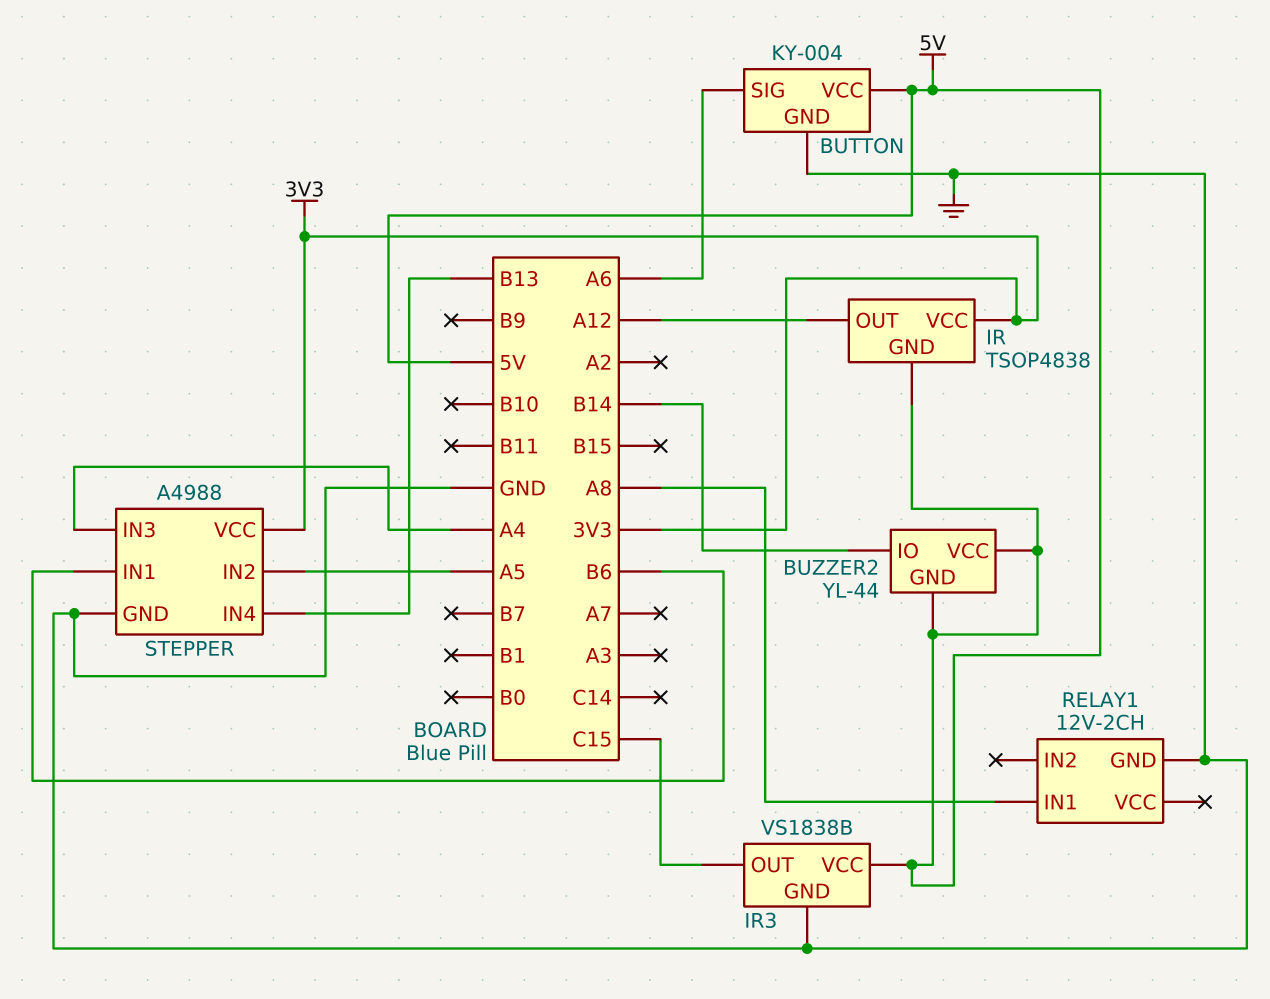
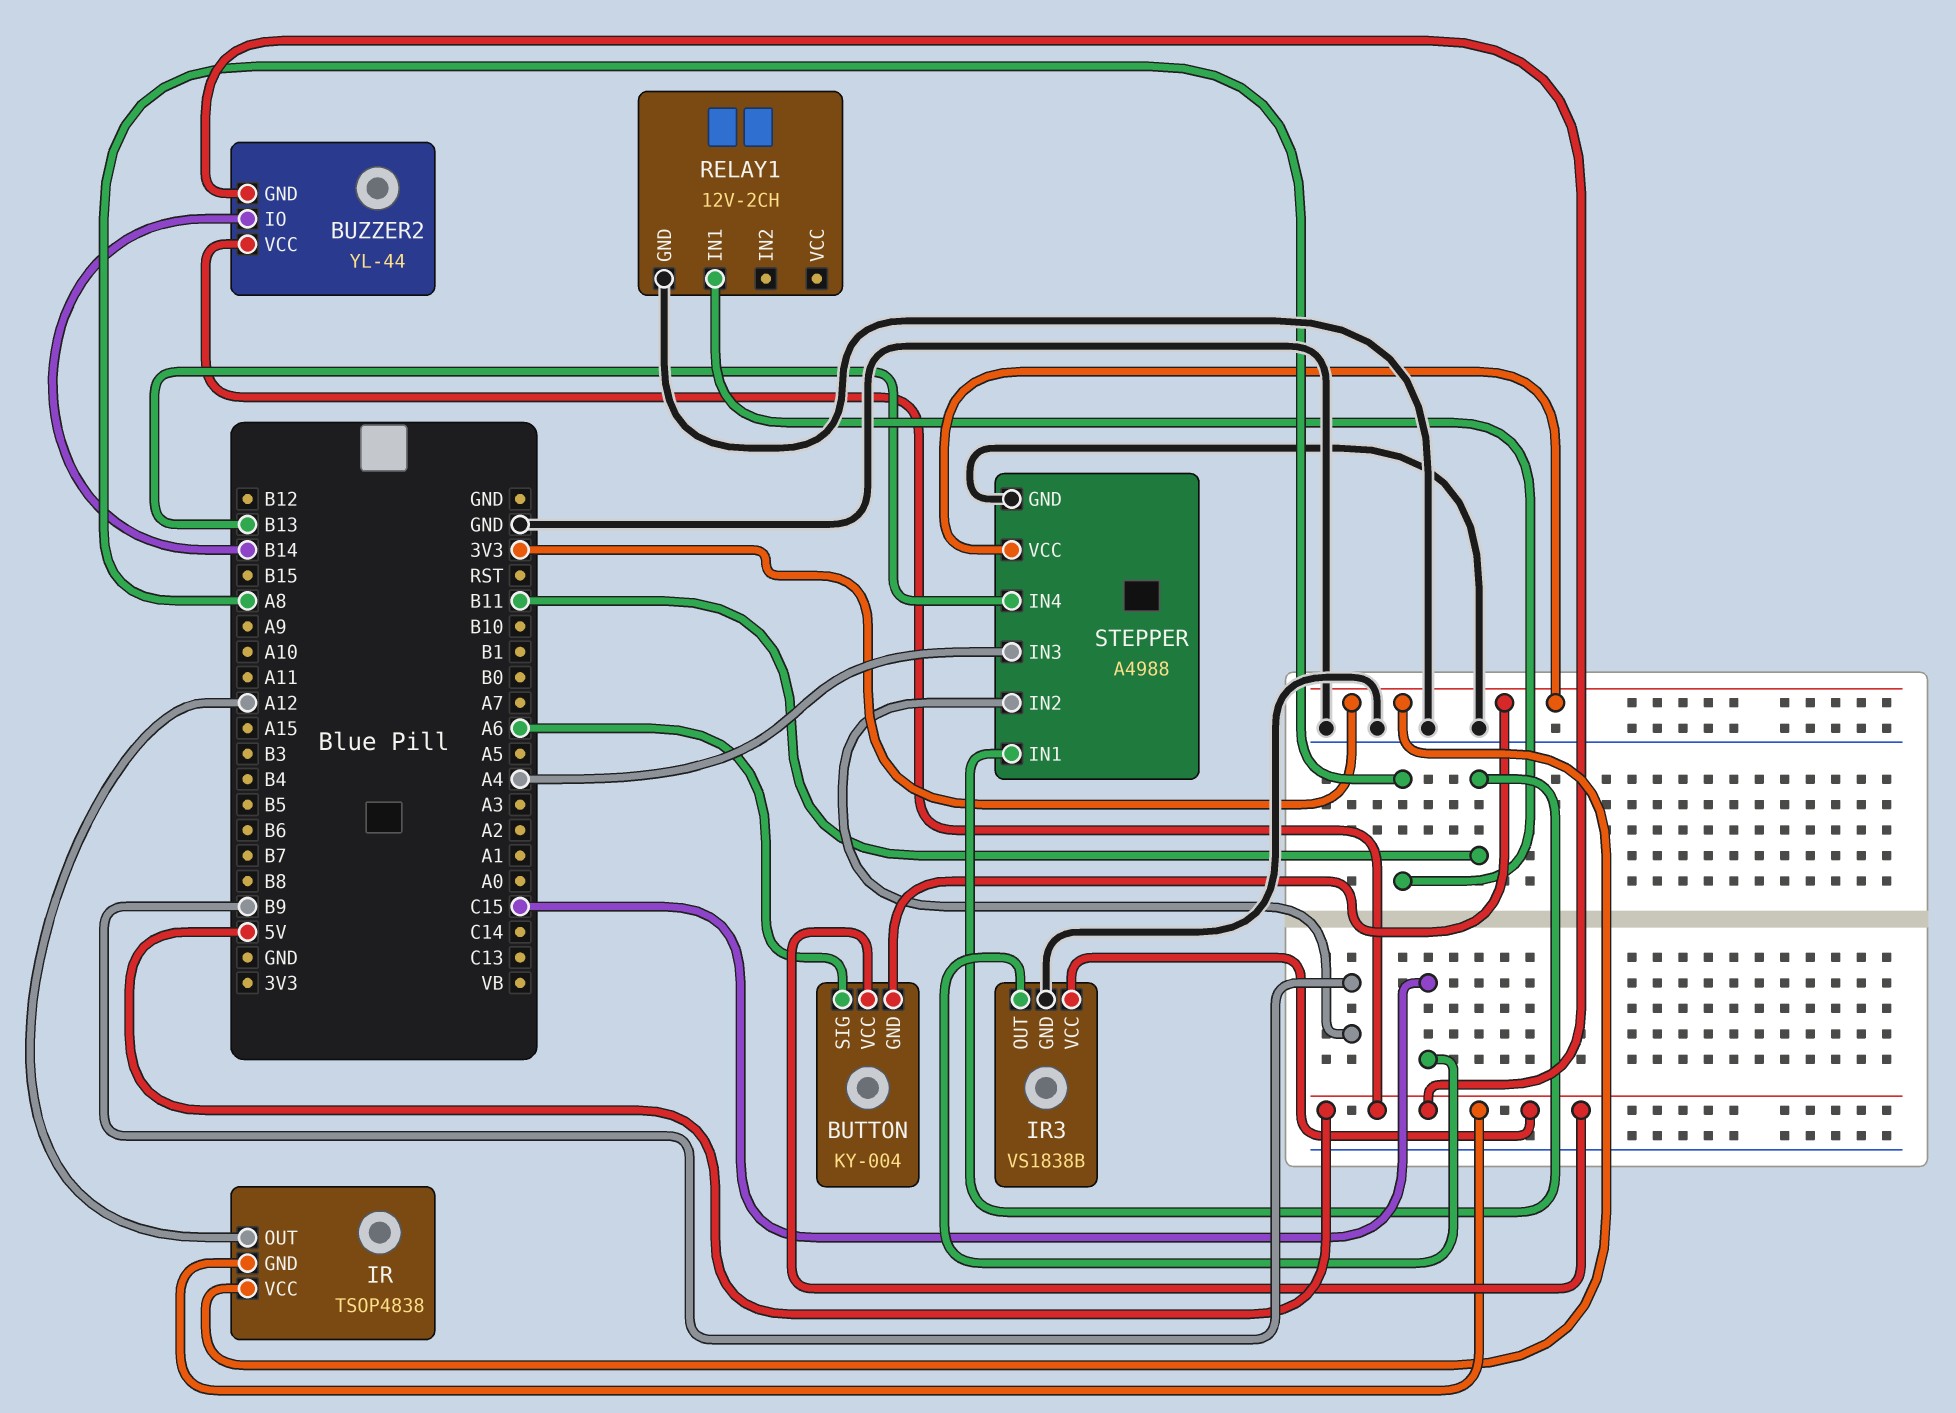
BUTTON pin GND: GND -> 3V3
STEPPER pin IN1: B6 -> B11
STEPPER pin IN2: A5 -> B9

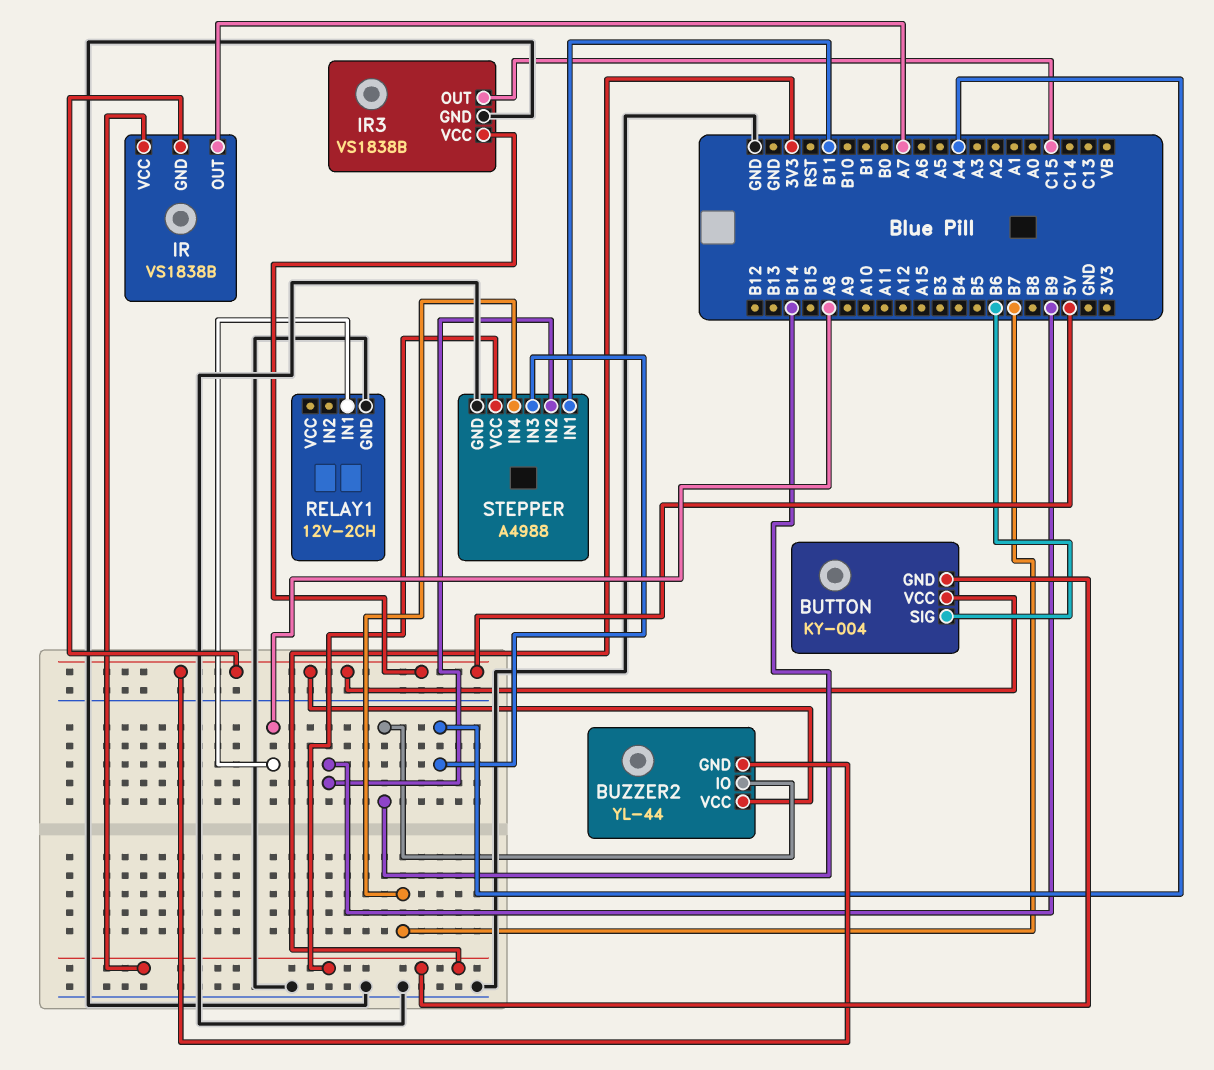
BUTTON pin SIG: A6 -> B6
IR: TSOP4838 -> VS1838B
IR pin OUT: A12 -> A7
STEPPER pin IN4: B13 -> B7

